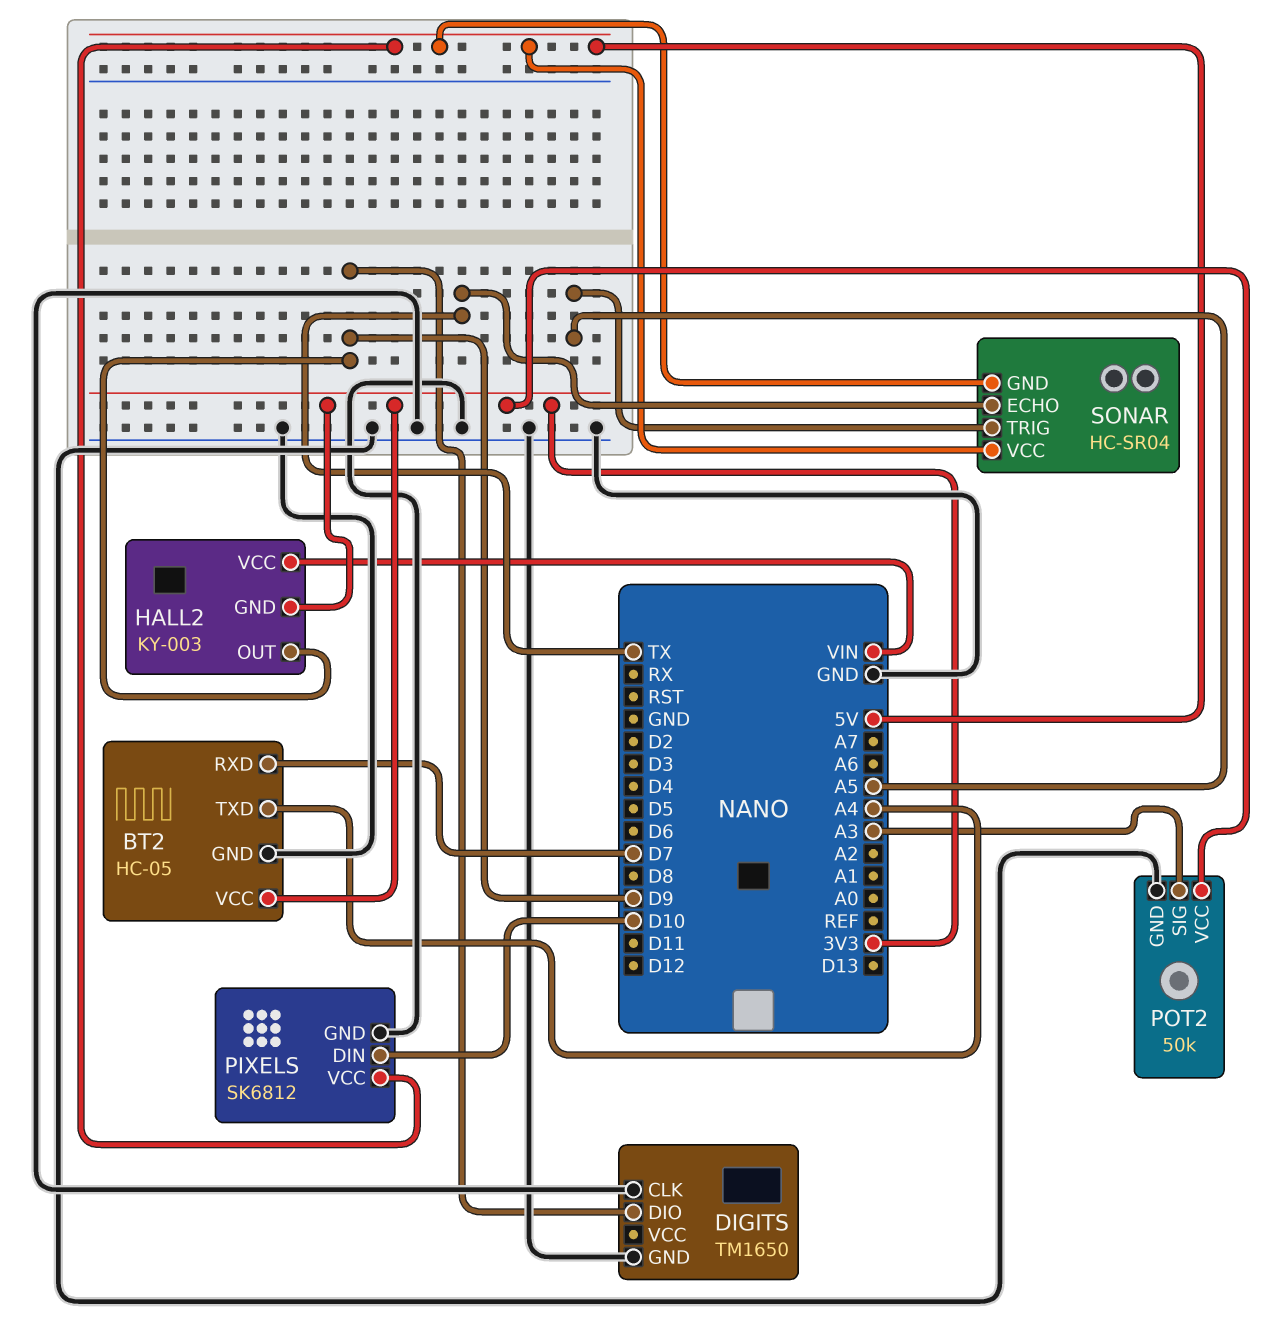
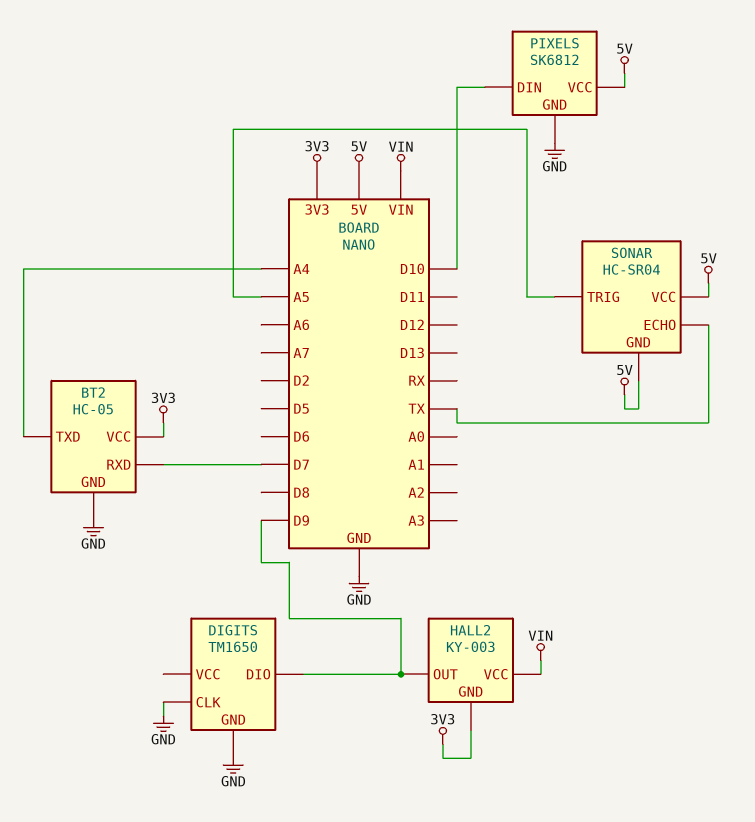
POT2: 50k -> none
POT2 pin GND: GND -> none
POT2 pin SIG: A3 -> none
POT2 pin VCC: 3V3 -> none

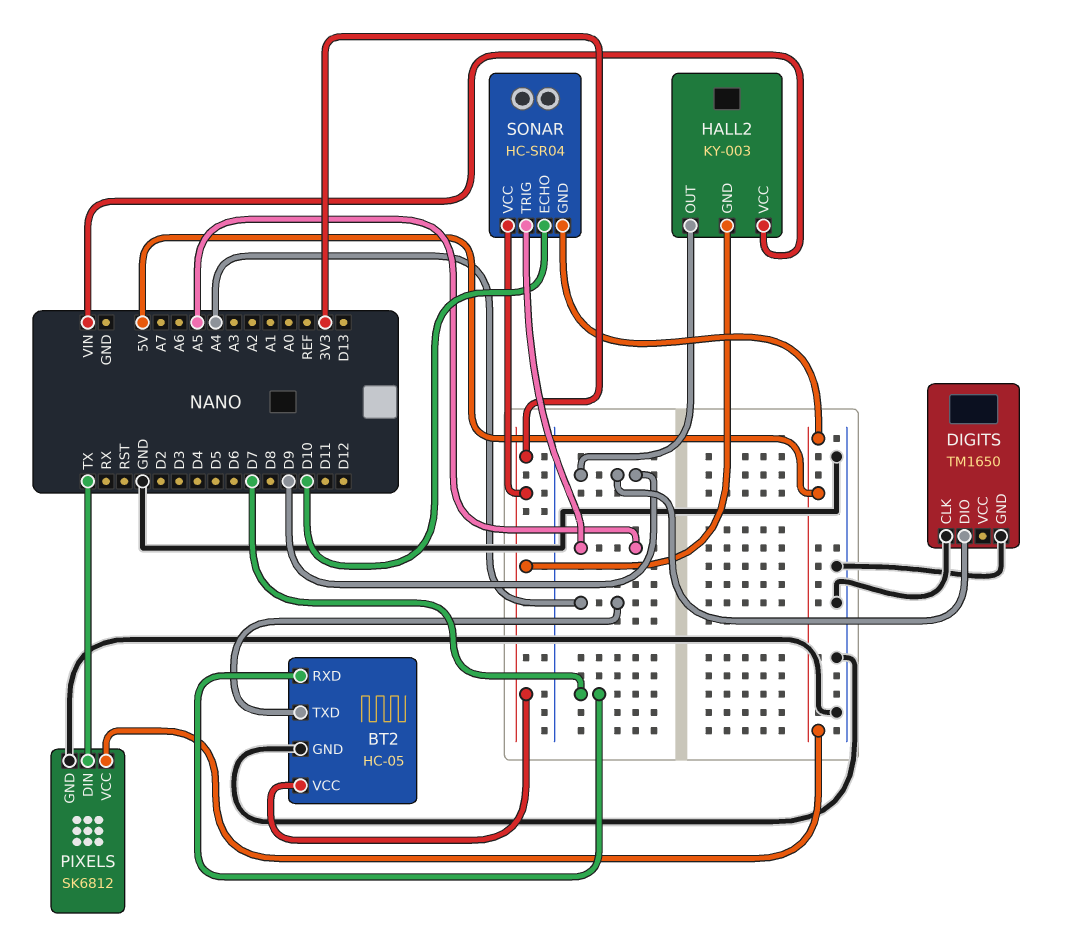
PIXELS pin DIN: D10 -> TX
SONAR pin ECHO: TX -> D10
SONAR pin VCC: 5V -> 3V3

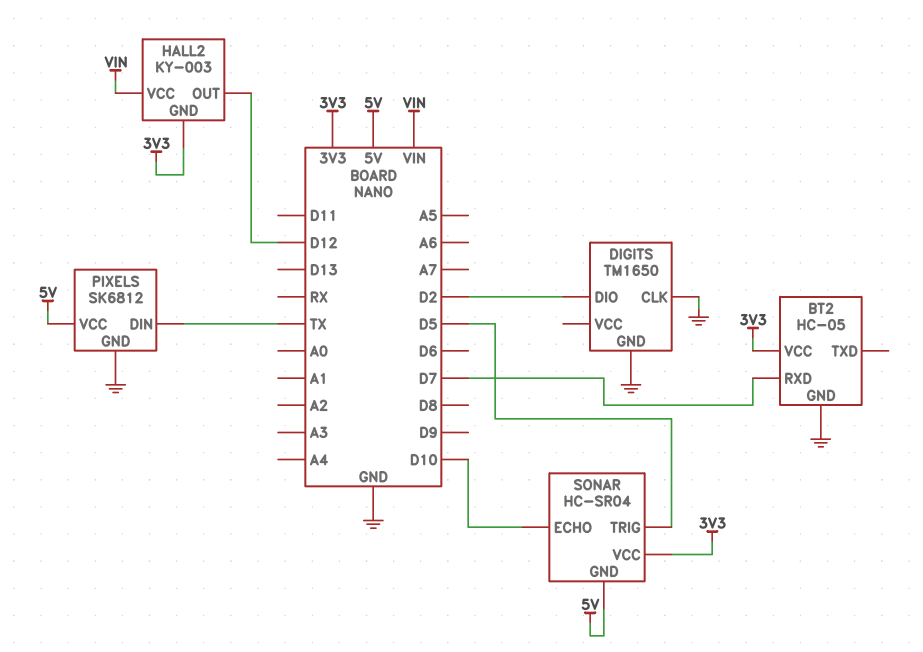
BT2 pin TXD: A4 -> none
DIGITS pin DIO: D9 -> D2
HALL2 pin OUT: D9 -> D12
SONAR pin TRIG: A5 -> D5

